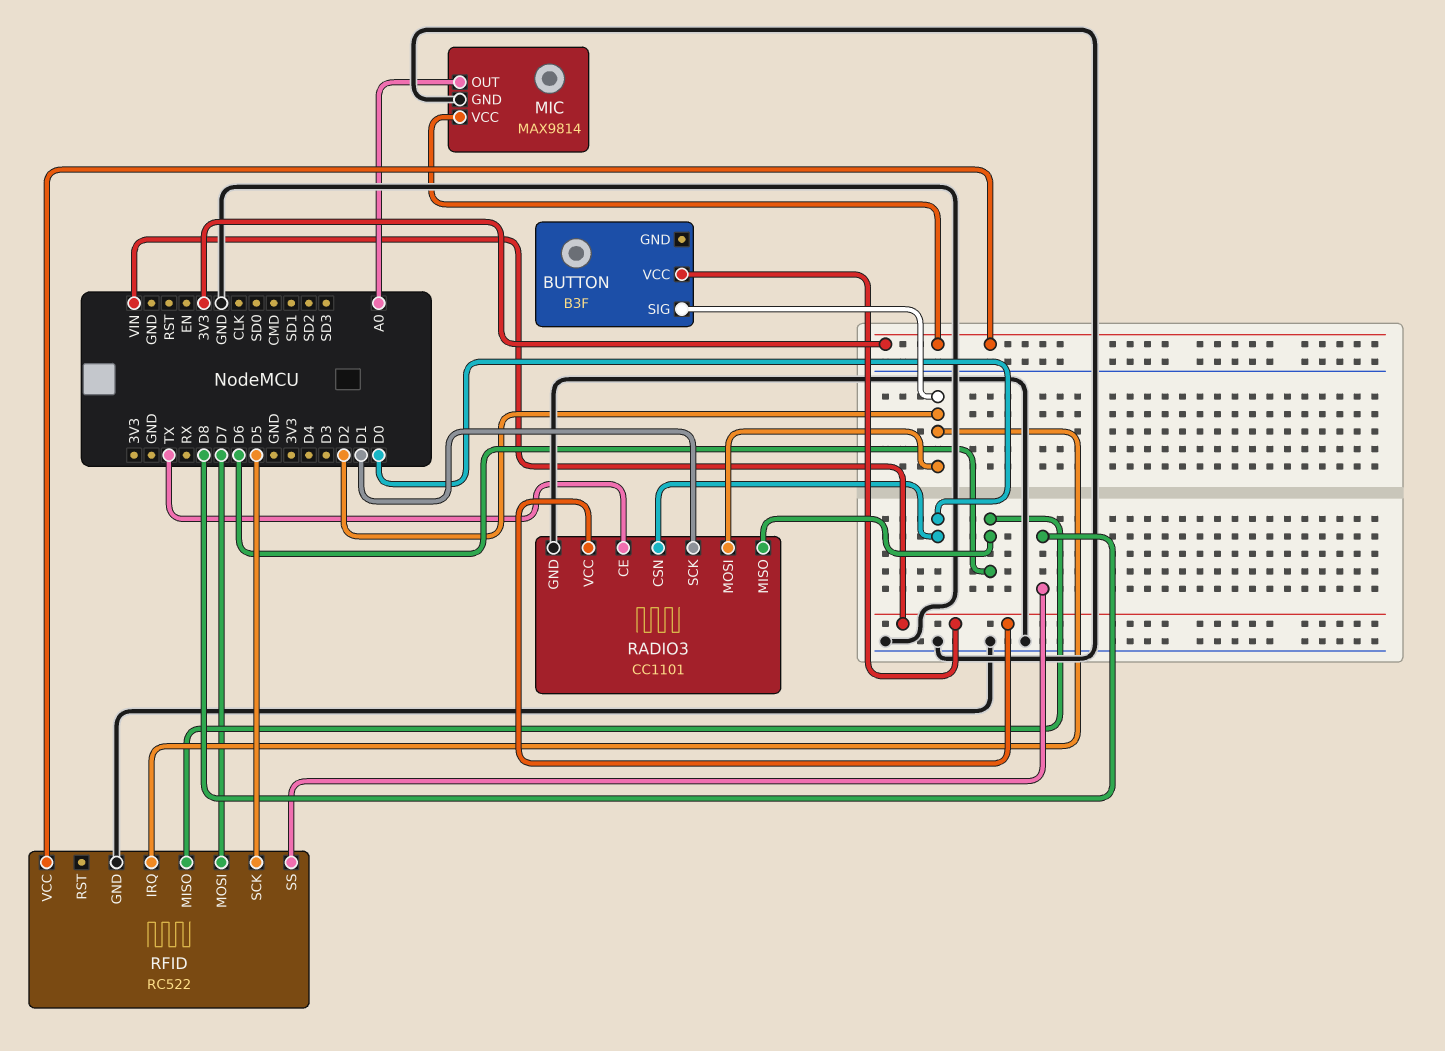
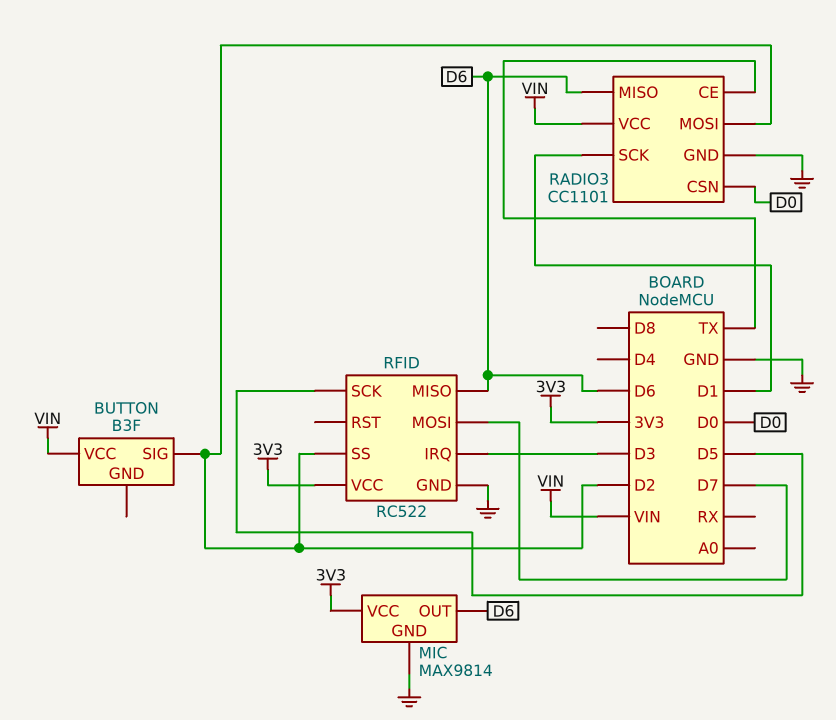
MIC pin OUT: A0 -> D6
RFID pin IRQ: D2 -> D3
RFID pin SS: D8 -> D2

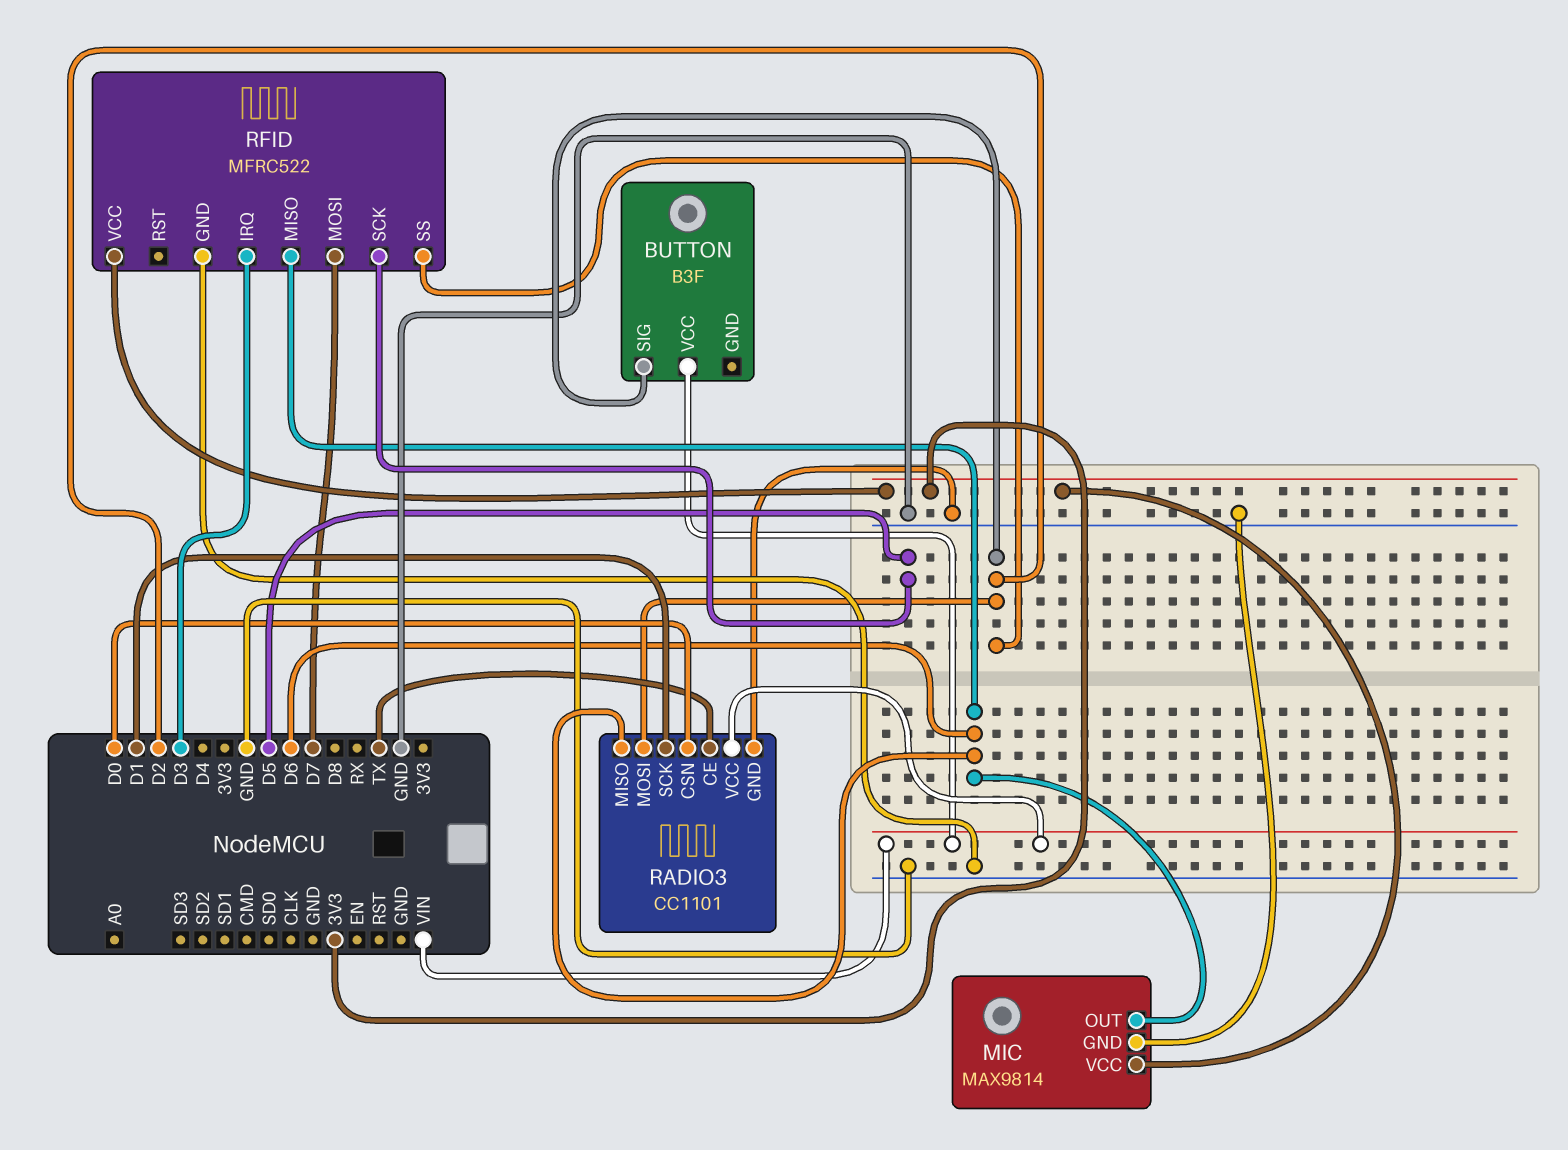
RFID: RC522 -> MFRC522

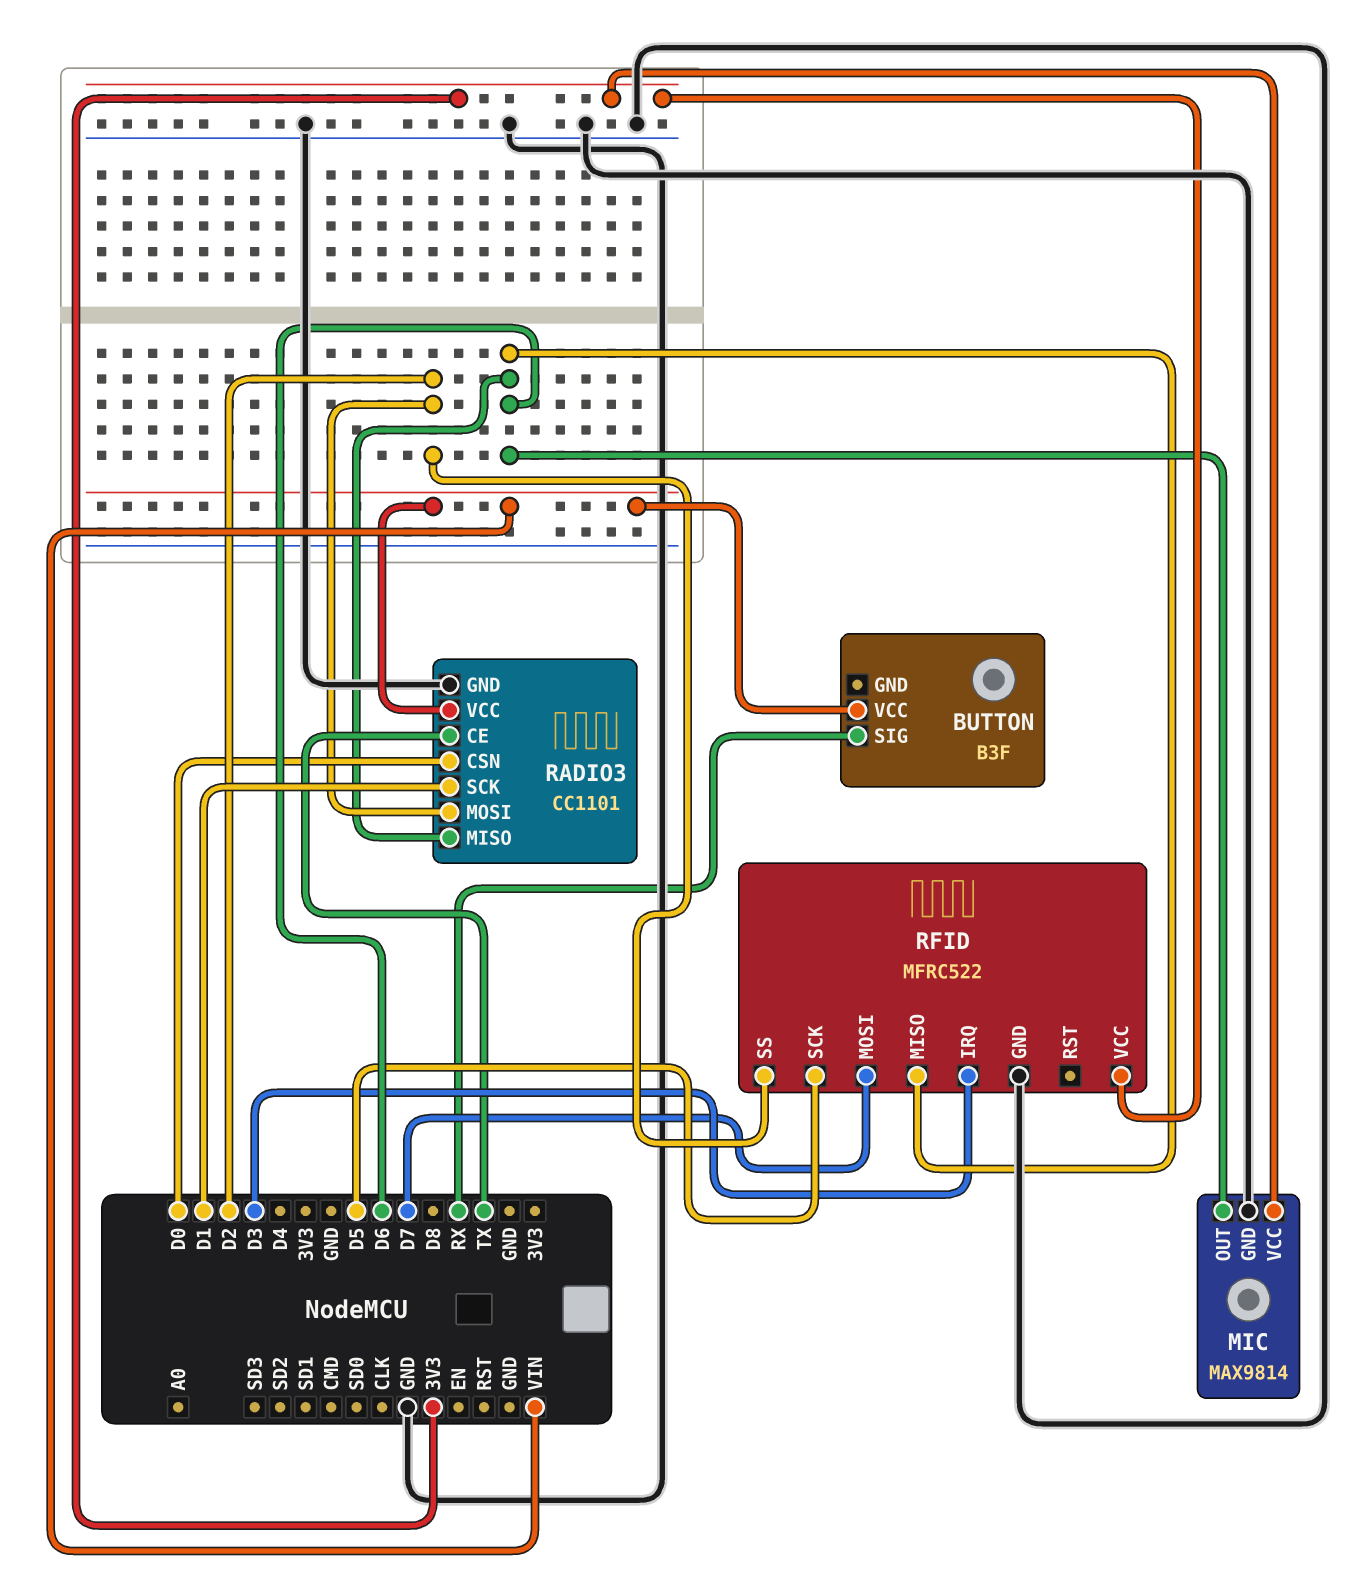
BUTTON pin SIG: D2 -> RX

